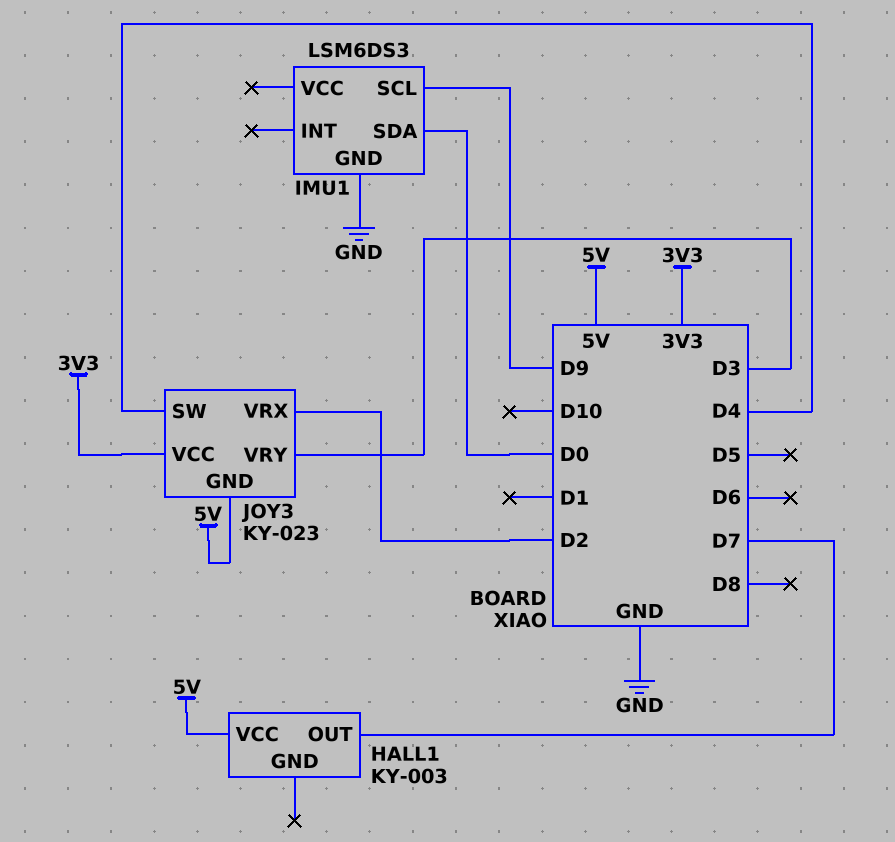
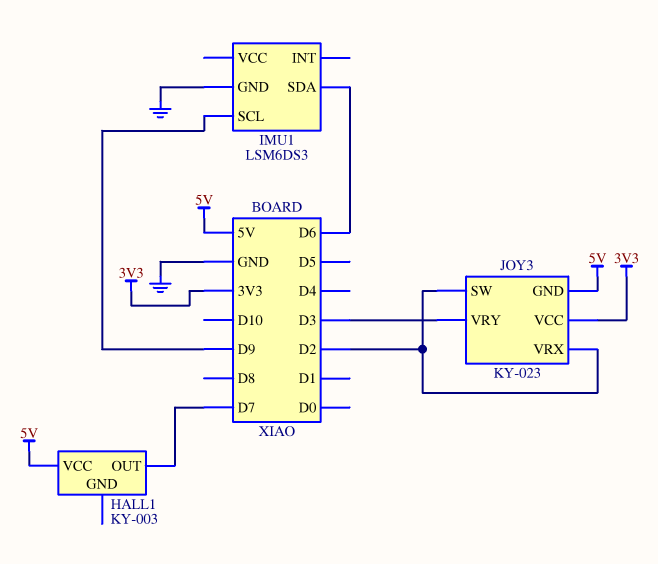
IMU1 pin SDA: D0 -> D6
JOY3 pin SW: D4 -> D2

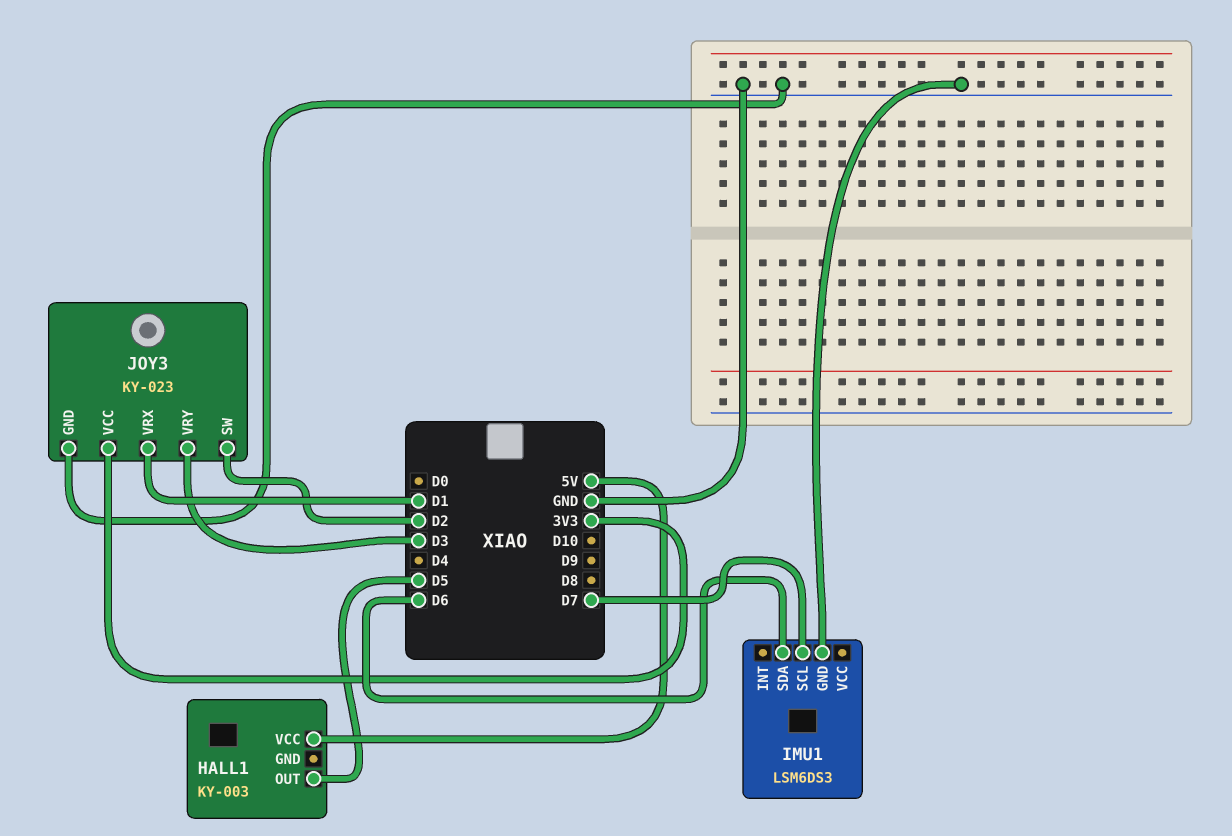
HALL1 pin OUT: D7 -> D5
IMU1 pin SCL: D9 -> D7
JOY3 pin GND: 5V -> GND
JOY3 pin VRX: D2 -> D1

